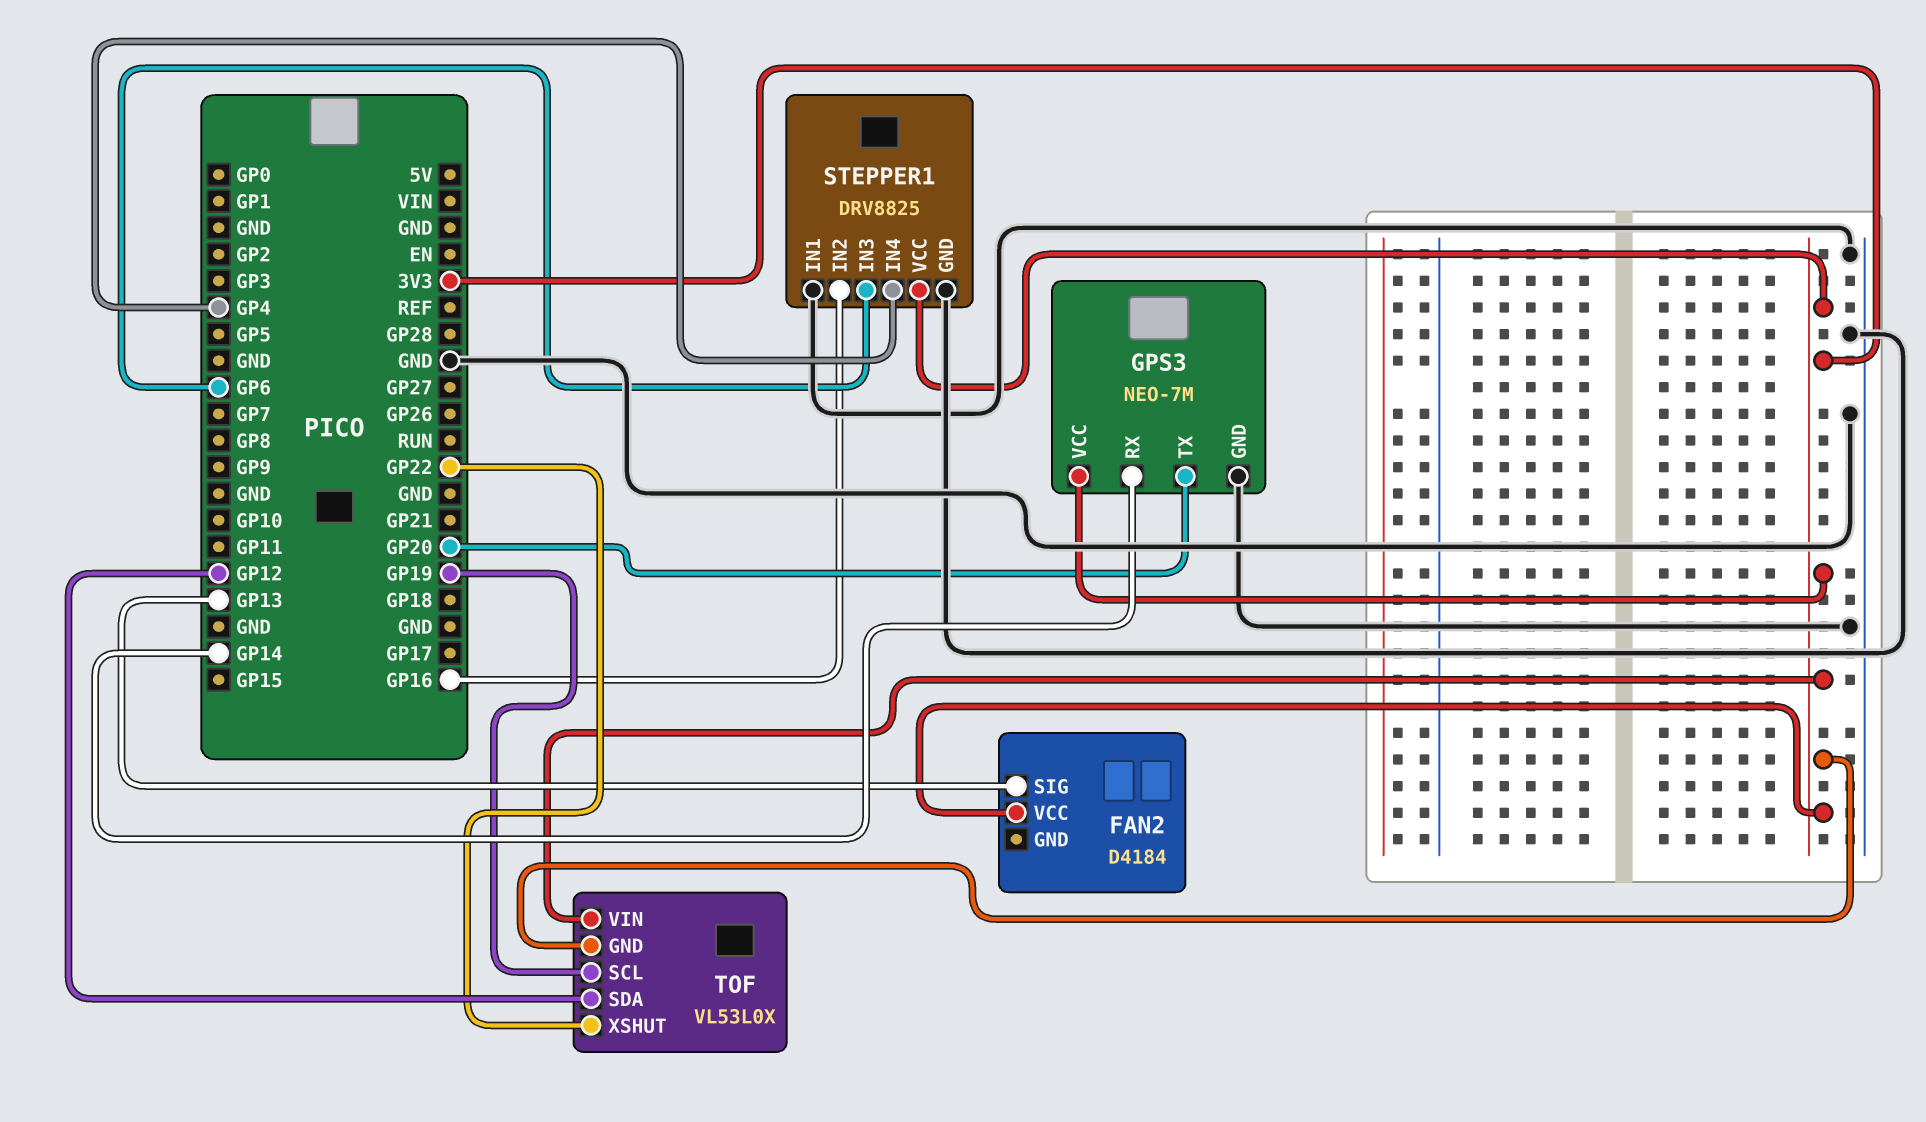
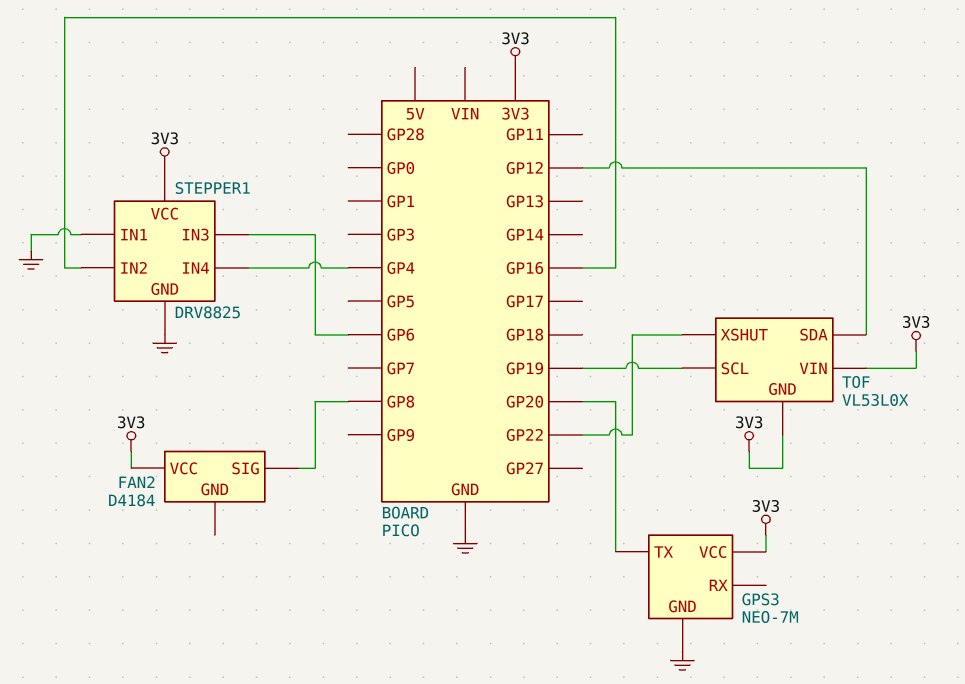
FAN2 pin SIG: GP13 -> GP8
GPS3 pin RX: GP14 -> none

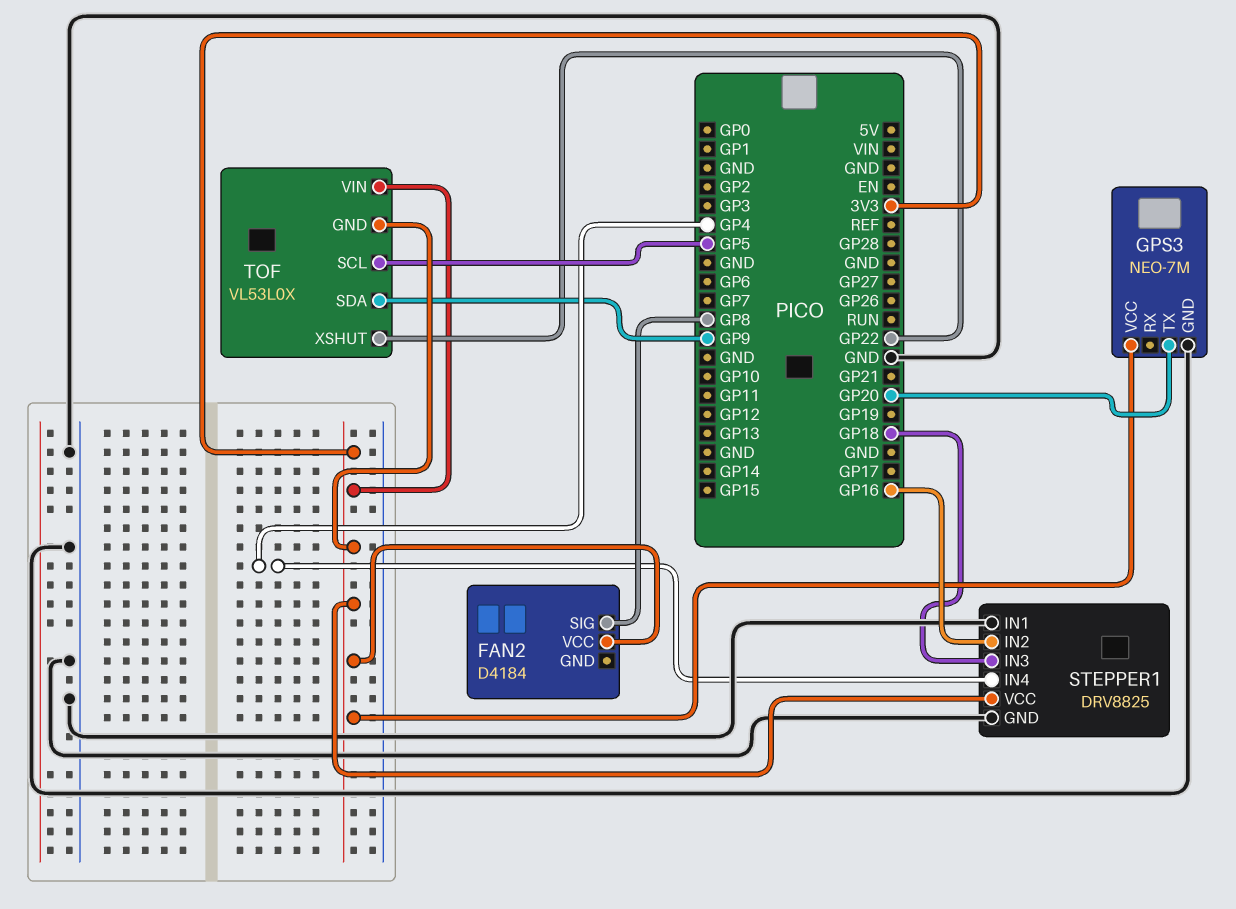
STEPPER1 pin IN3: GP6 -> GP18
TOF pin SCL: GP19 -> GP5
TOF pin SDA: GP12 -> GP9

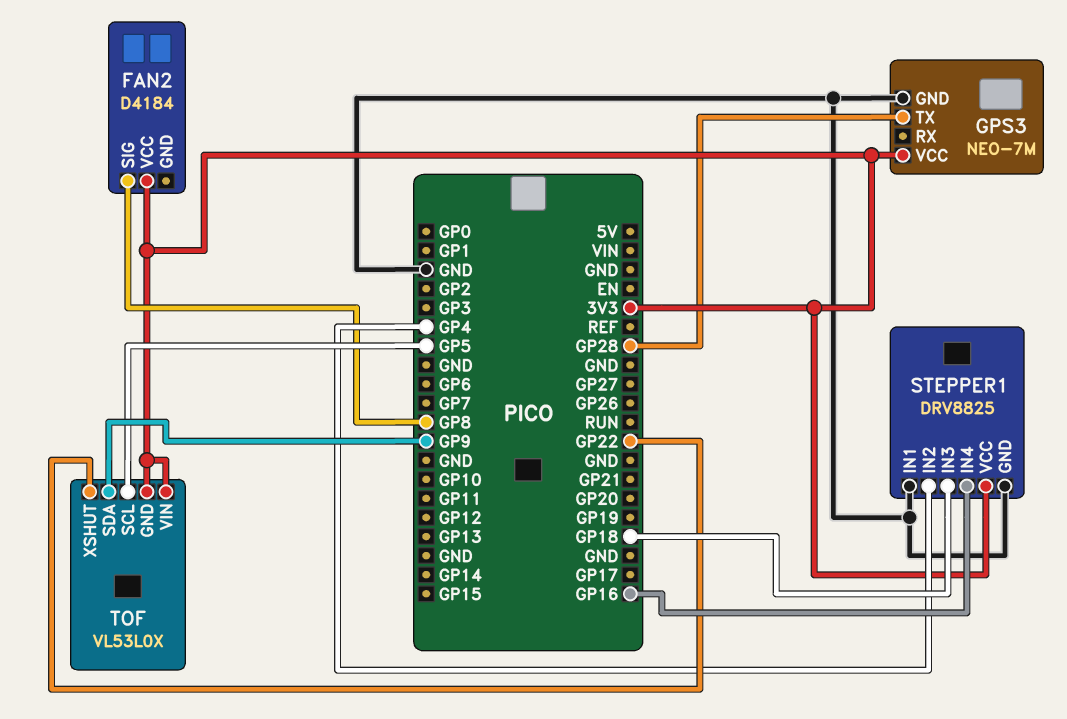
GPS3 pin TX: GP20 -> GP28
STEPPER1 pin IN2: GP16 -> GP4
STEPPER1 pin IN4: GP4 -> GP16

